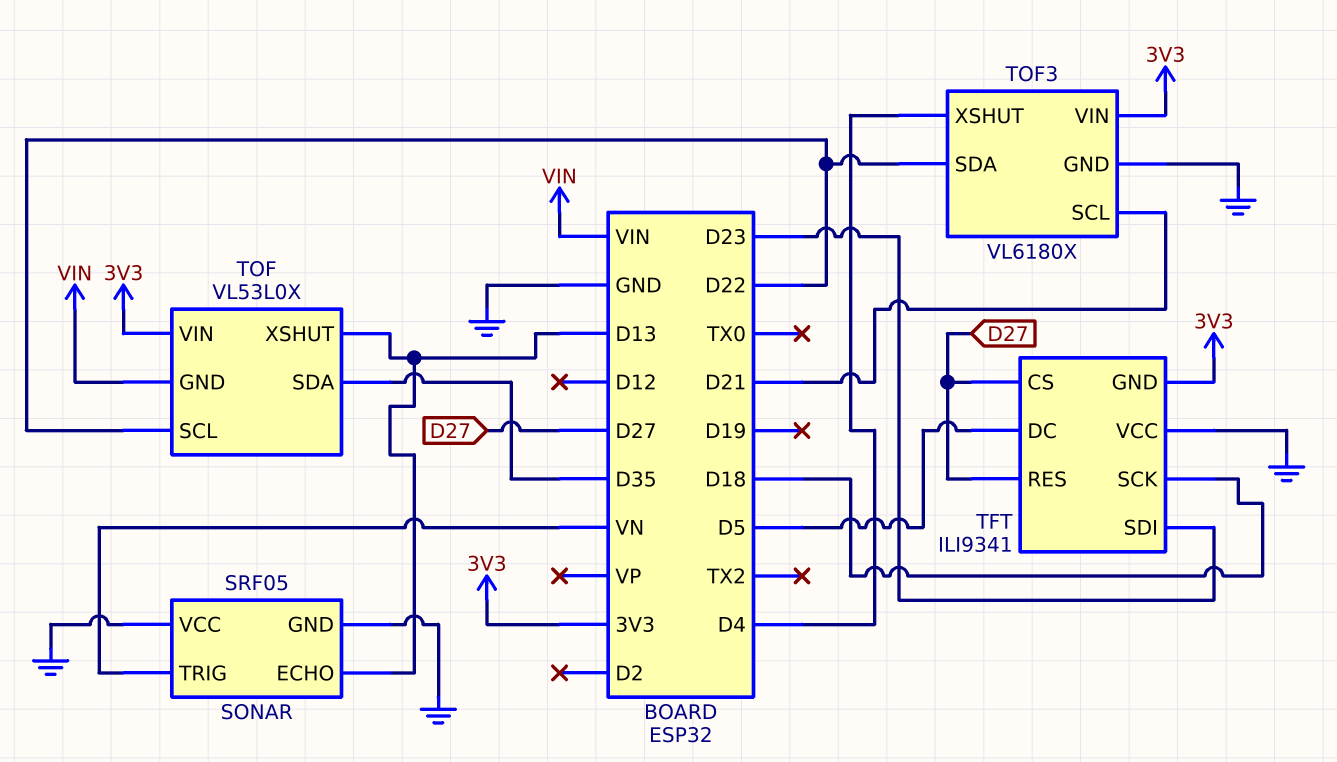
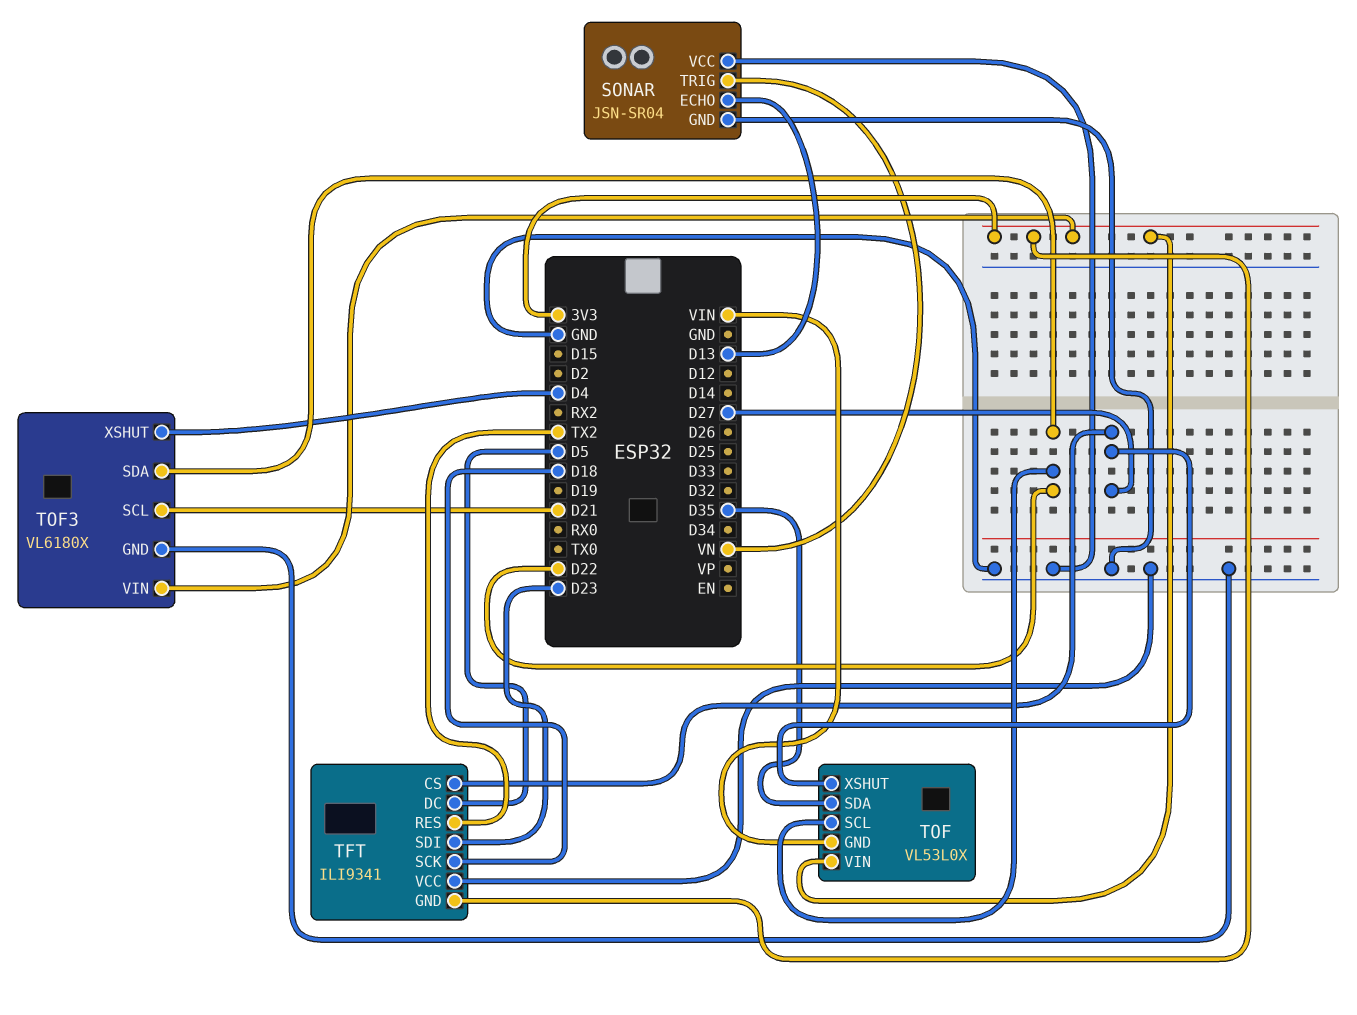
SONAR: SRF05 -> JSN-SR04
TFT pin RES: D27 -> TX2
TOF pin XSHUT: D13 -> D27

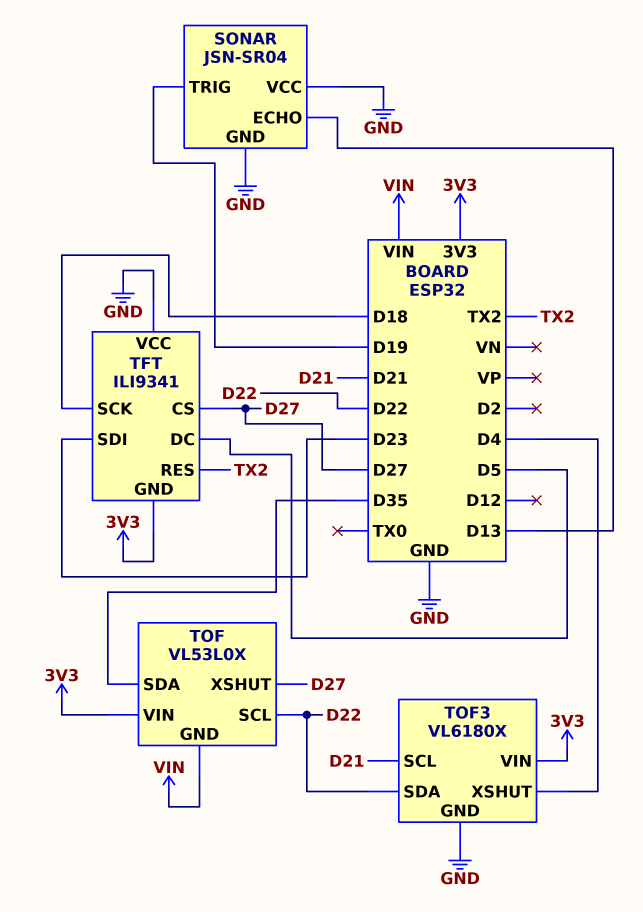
SONAR pin TRIG: VN -> D19

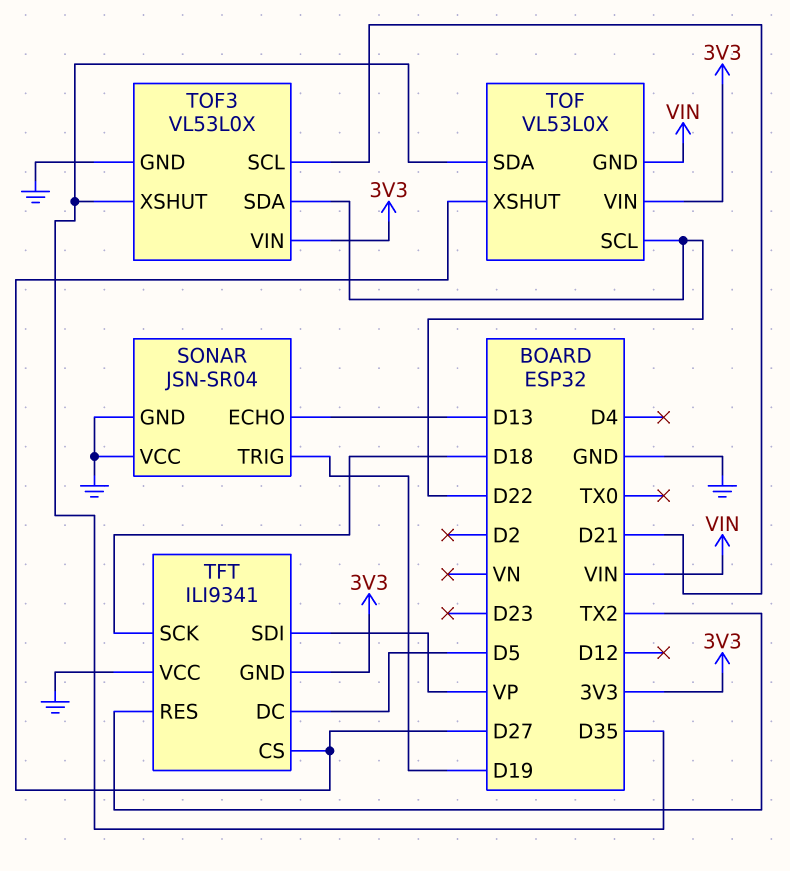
TFT pin SDI: D23 -> VP
TOF3: VL6180X -> VL53L0X
TOF3 pin XSHUT: D4 -> D35

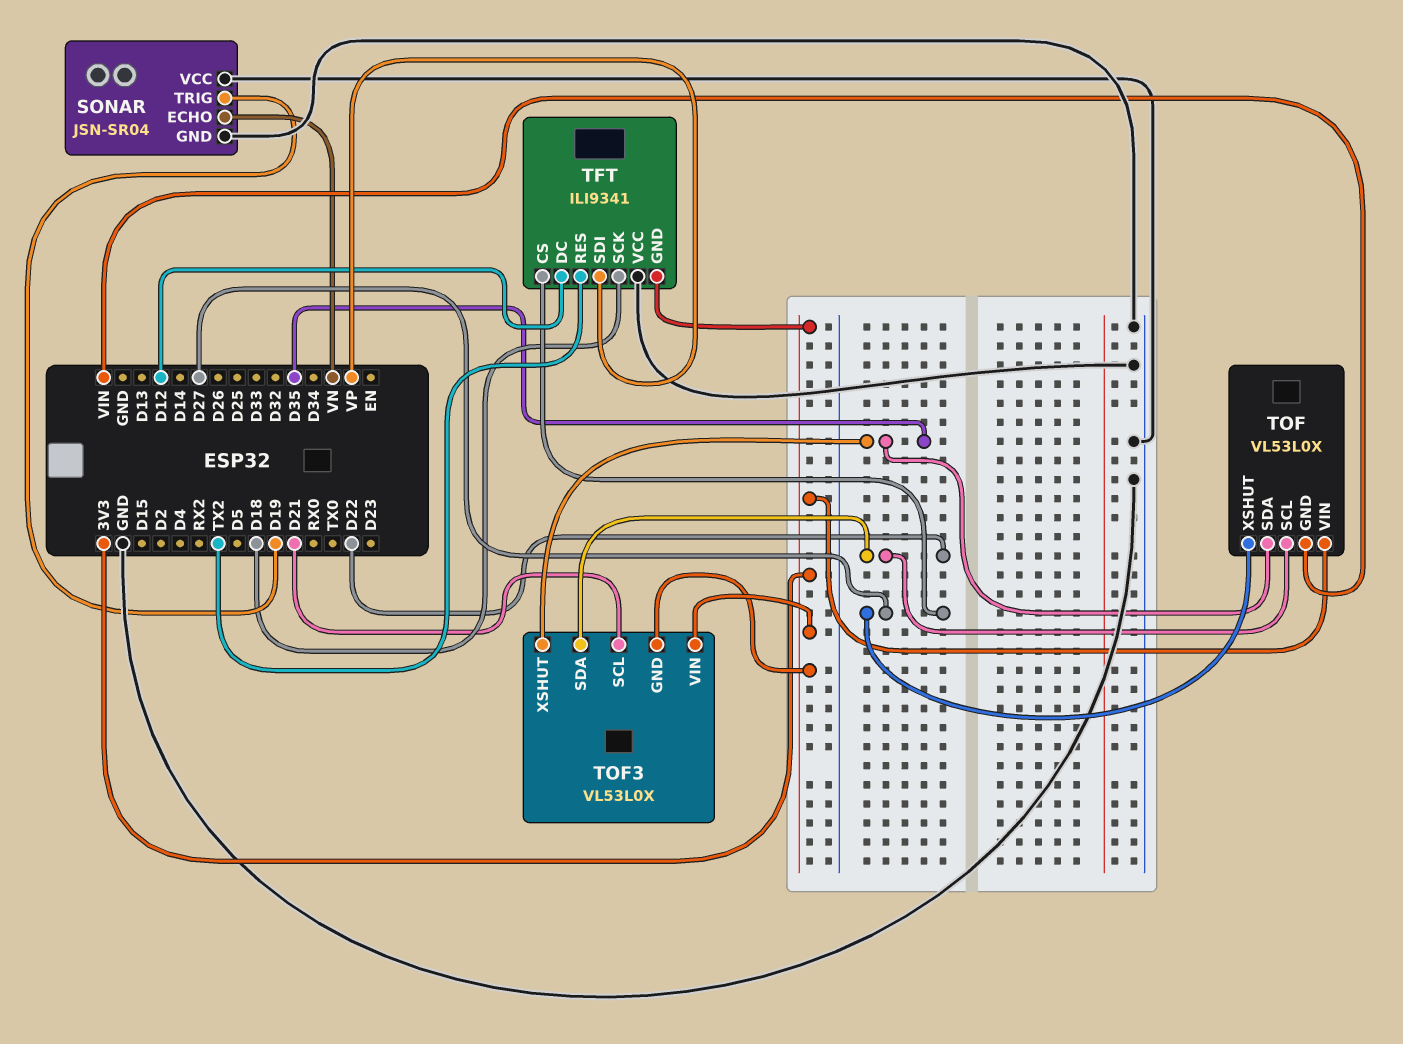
SONAR pin ECHO: D13 -> VN
TFT pin DC: D5 -> D12
TOF3 pin GND: GND -> 3V3

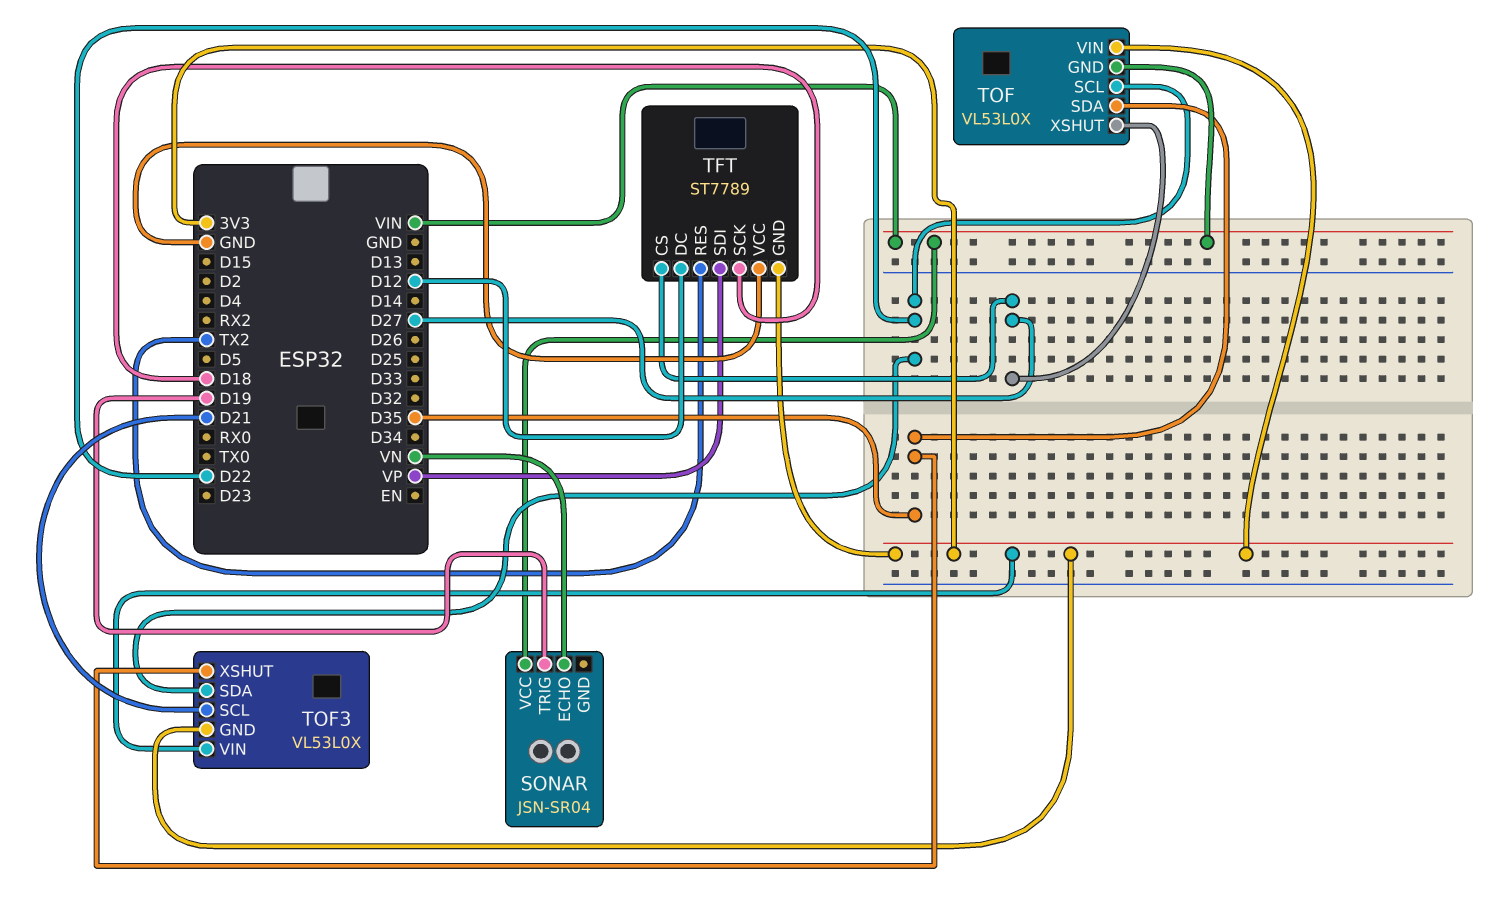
SONAR pin GND: GND -> none
SONAR pin VCC: GND -> VIN
TFT: ILI9341 -> ST7789

